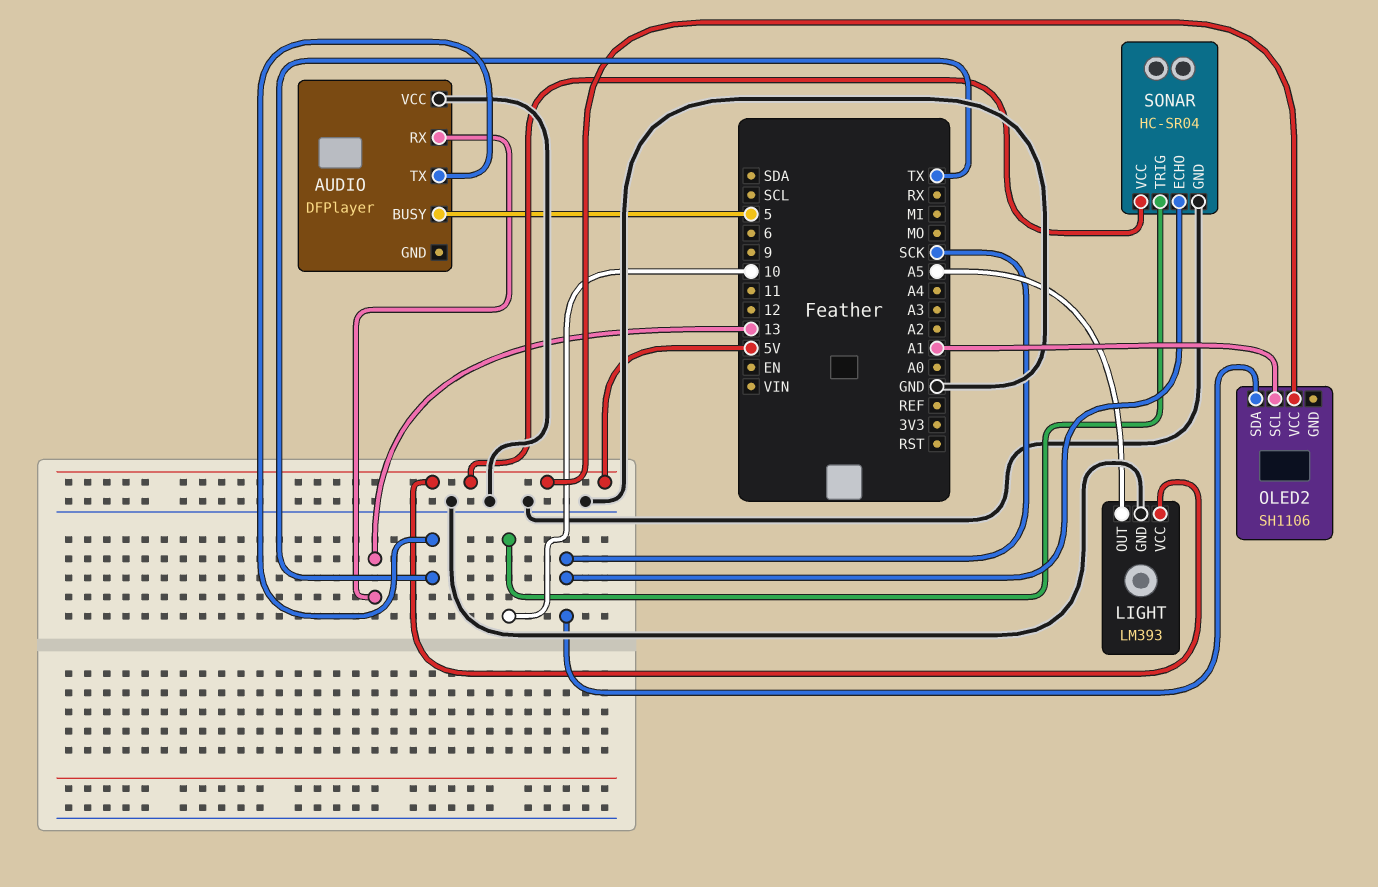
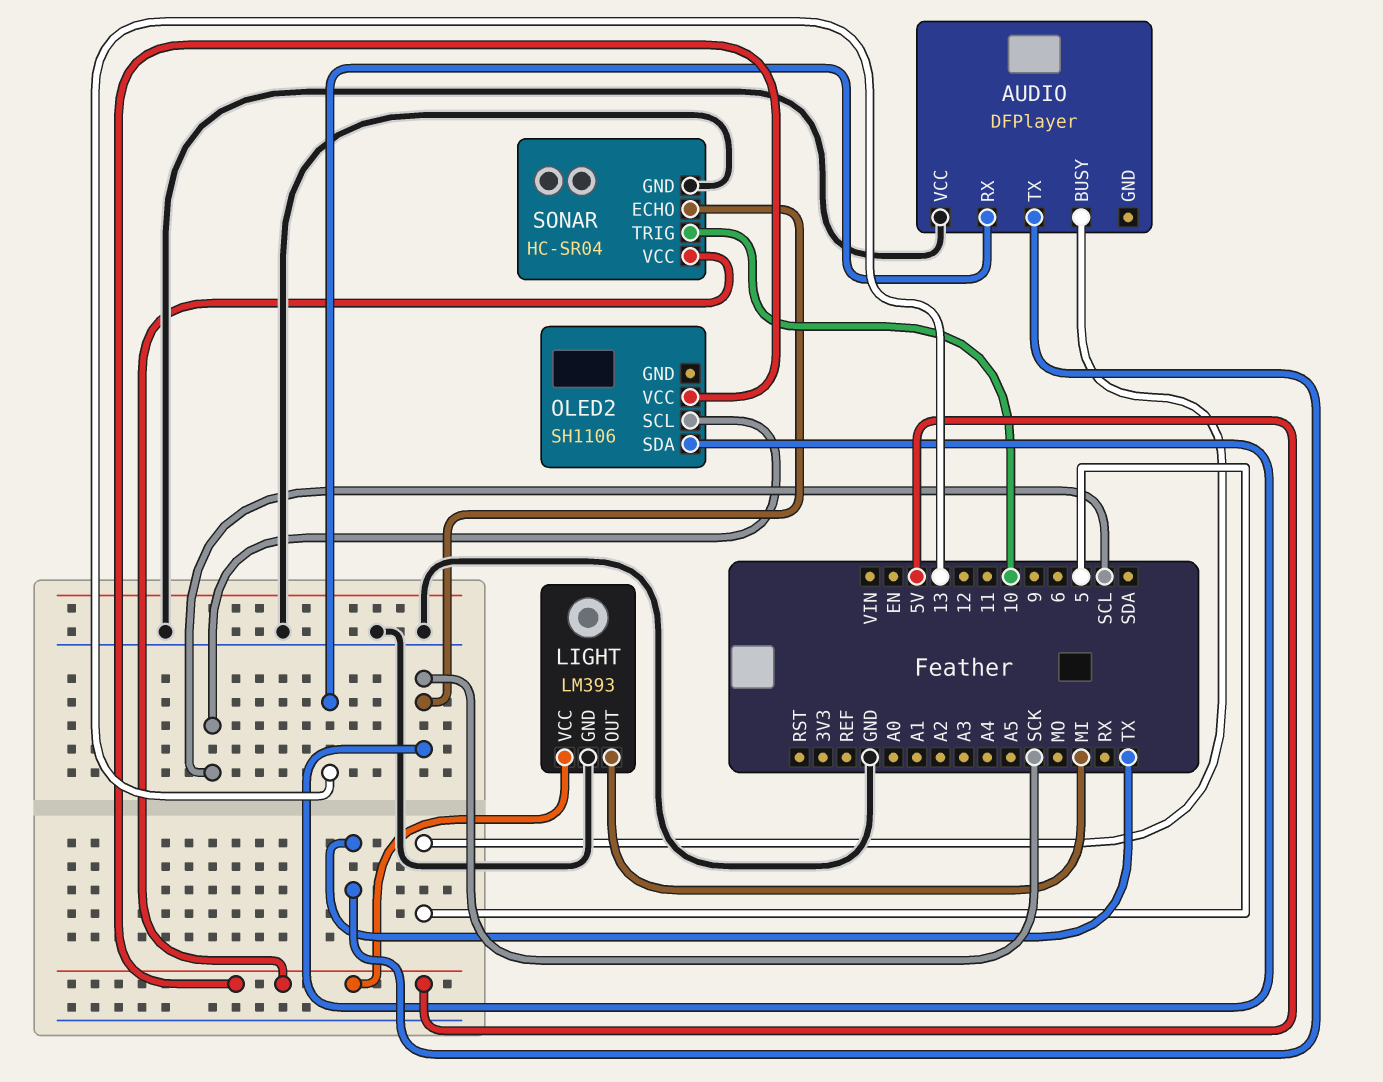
LIGHT pin OUT: A5 -> MI
OLED2 pin SCL: A1 -> SCL

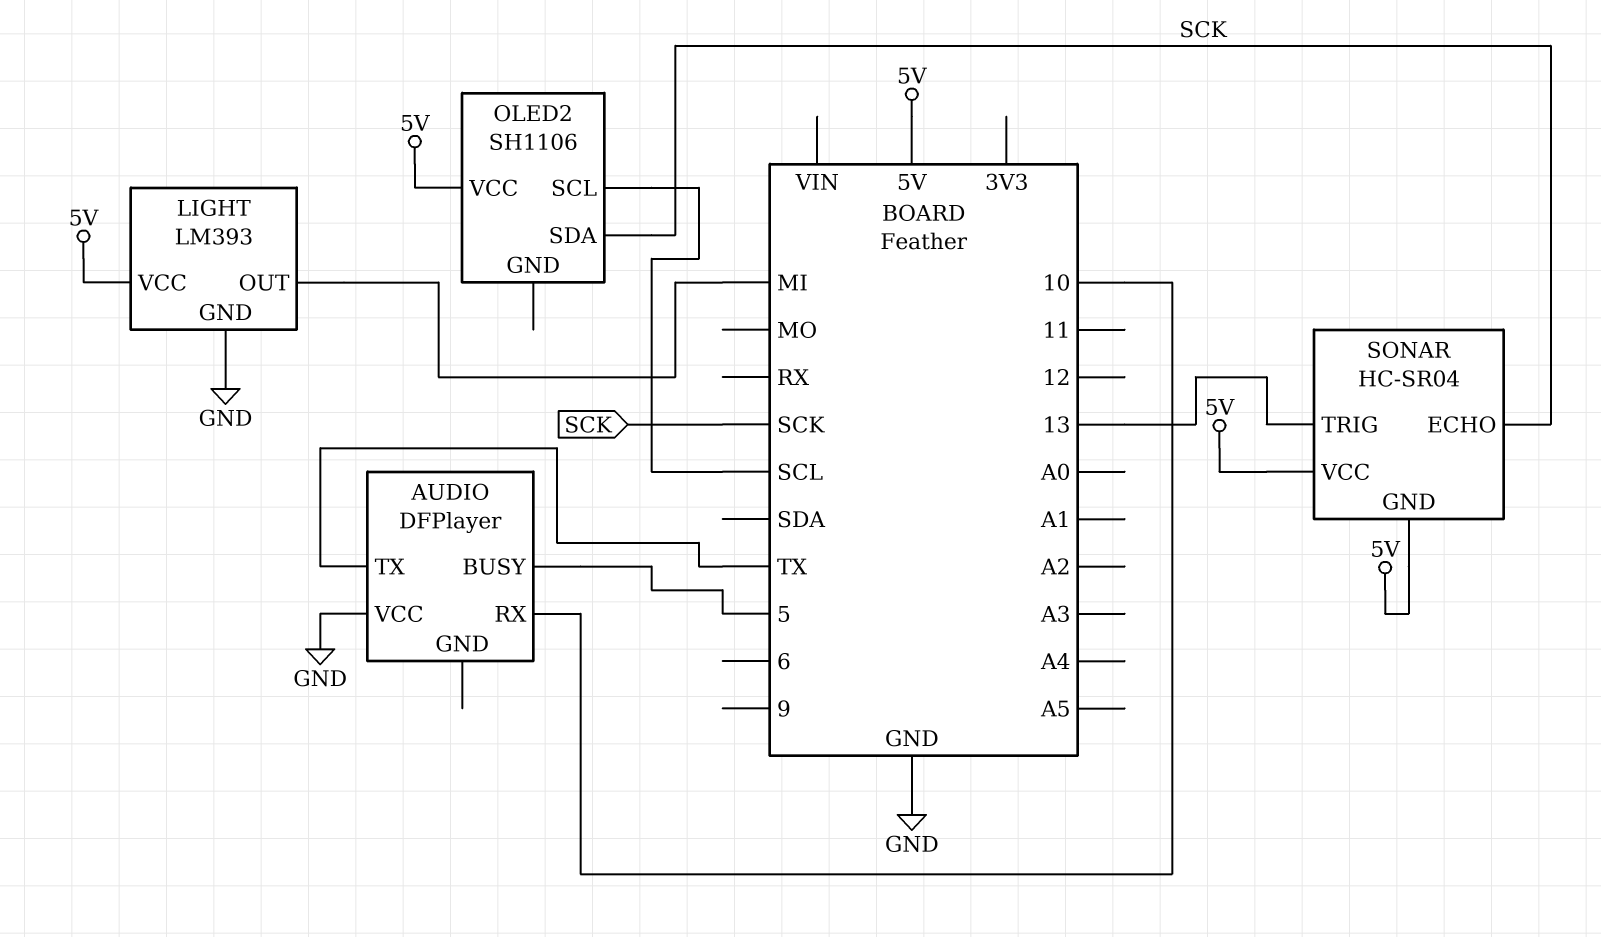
AUDIO pin RX: 13 -> 10
SONAR pin GND: GND -> 5V
SONAR pin TRIG: 10 -> 13

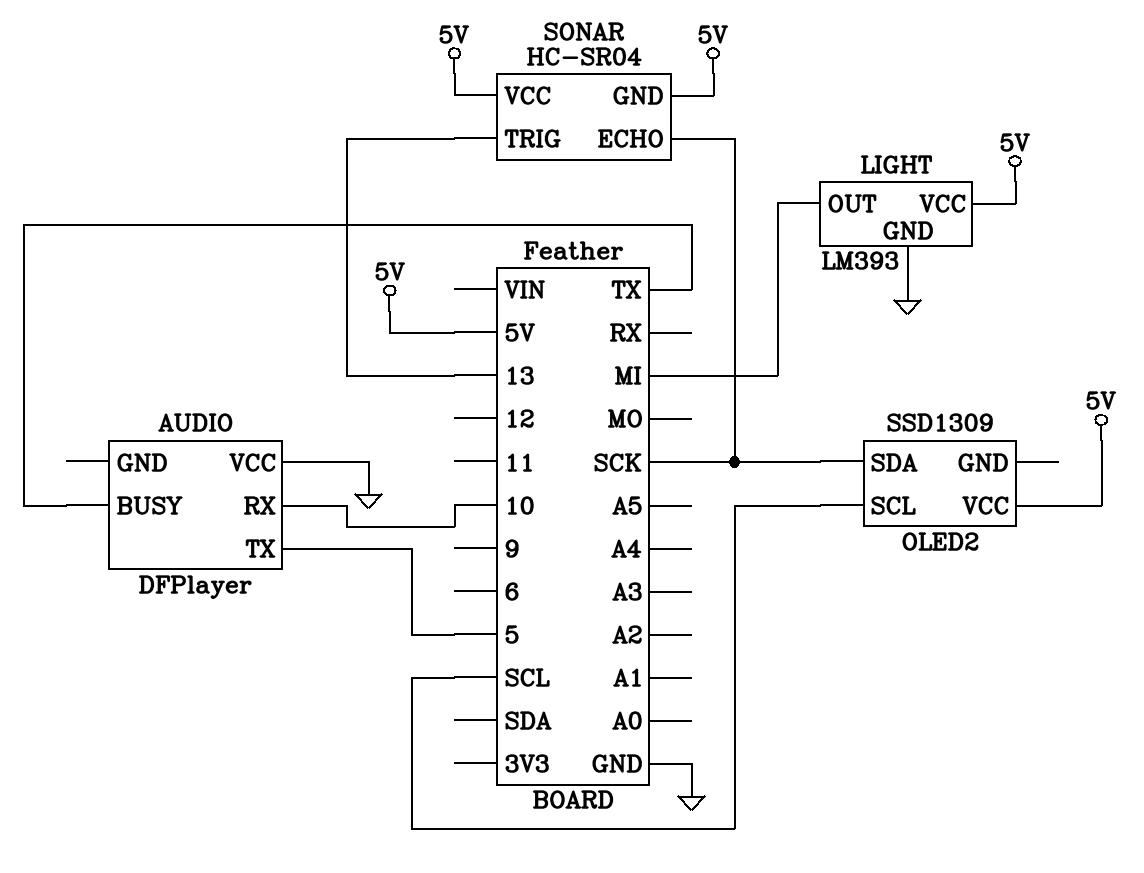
AUDIO pin BUSY: 5 -> TX
AUDIO pin TX: TX -> 5
OLED2: SH1106 -> SSD1309

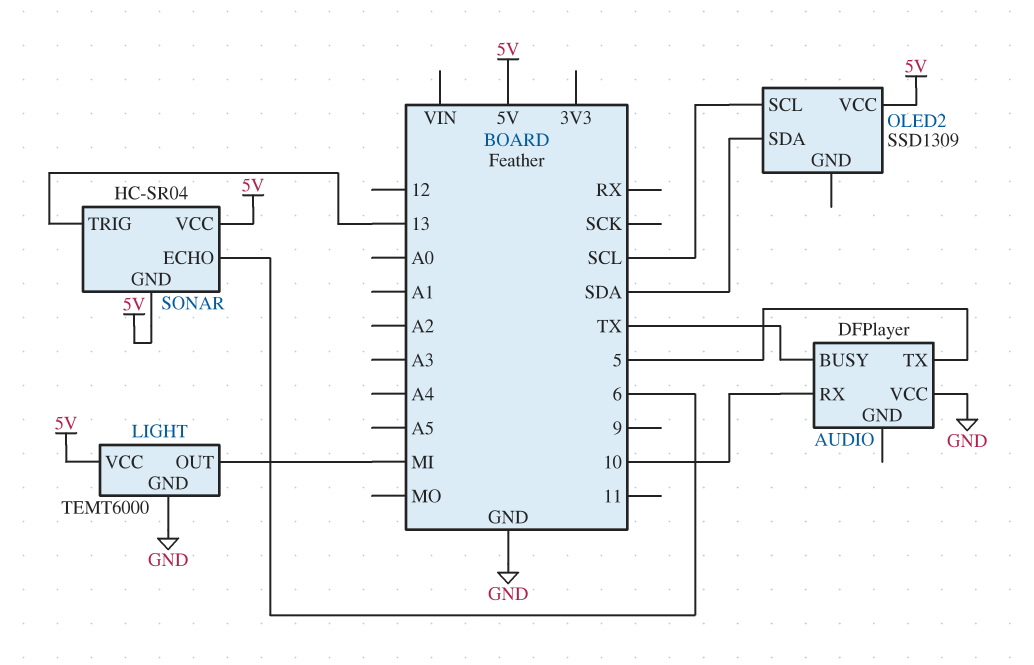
LIGHT: LM393 -> TEMT6000
OLED2 pin SDA: SCK -> SDA
SONAR pin ECHO: SCK -> 6

